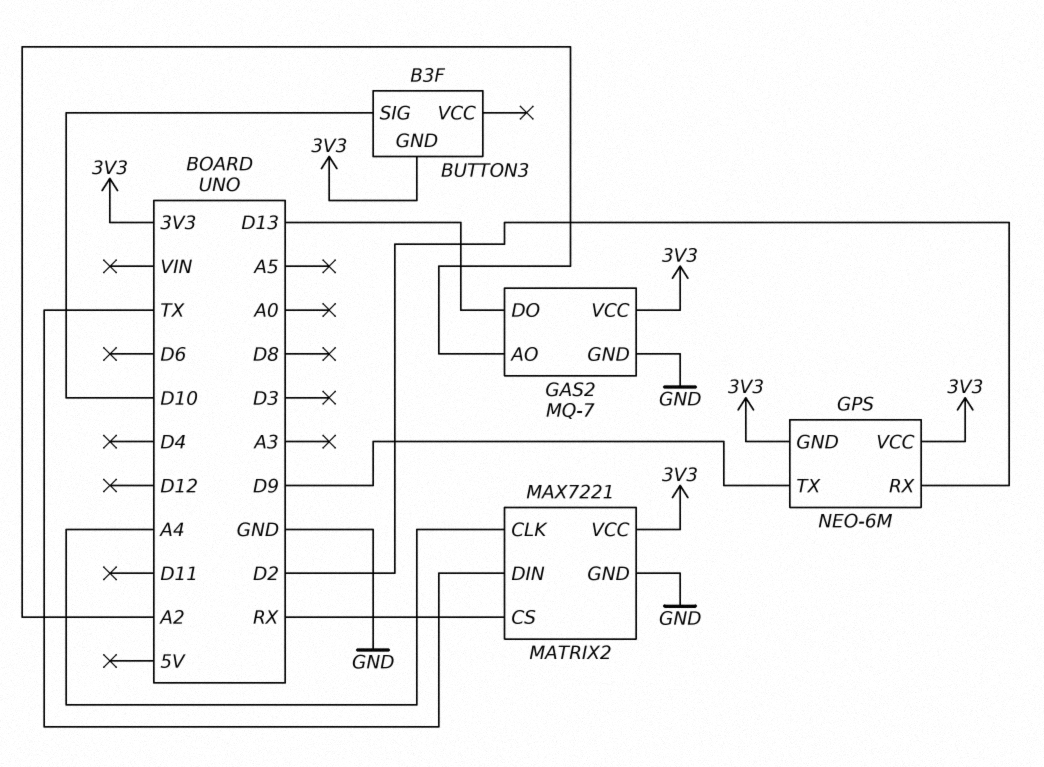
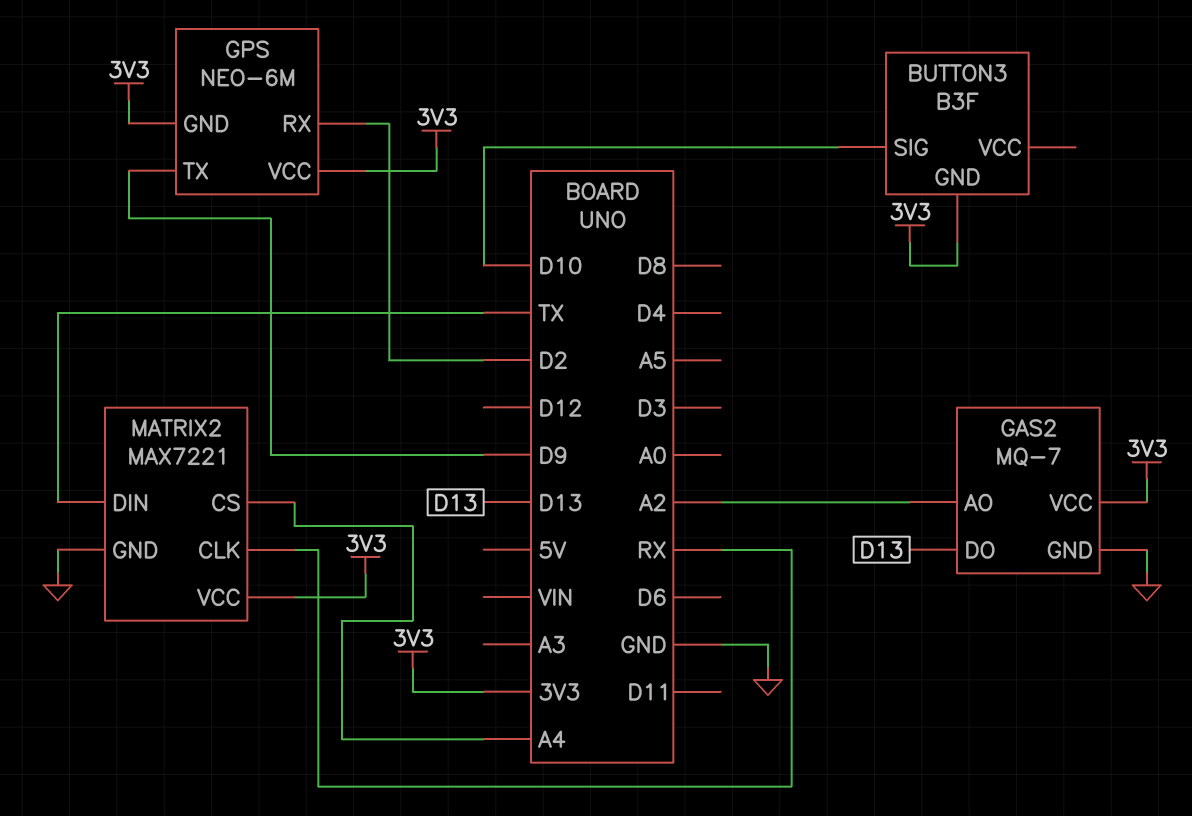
MATRIX2 pin CLK: A4 -> RX
MATRIX2 pin CS: RX -> A4

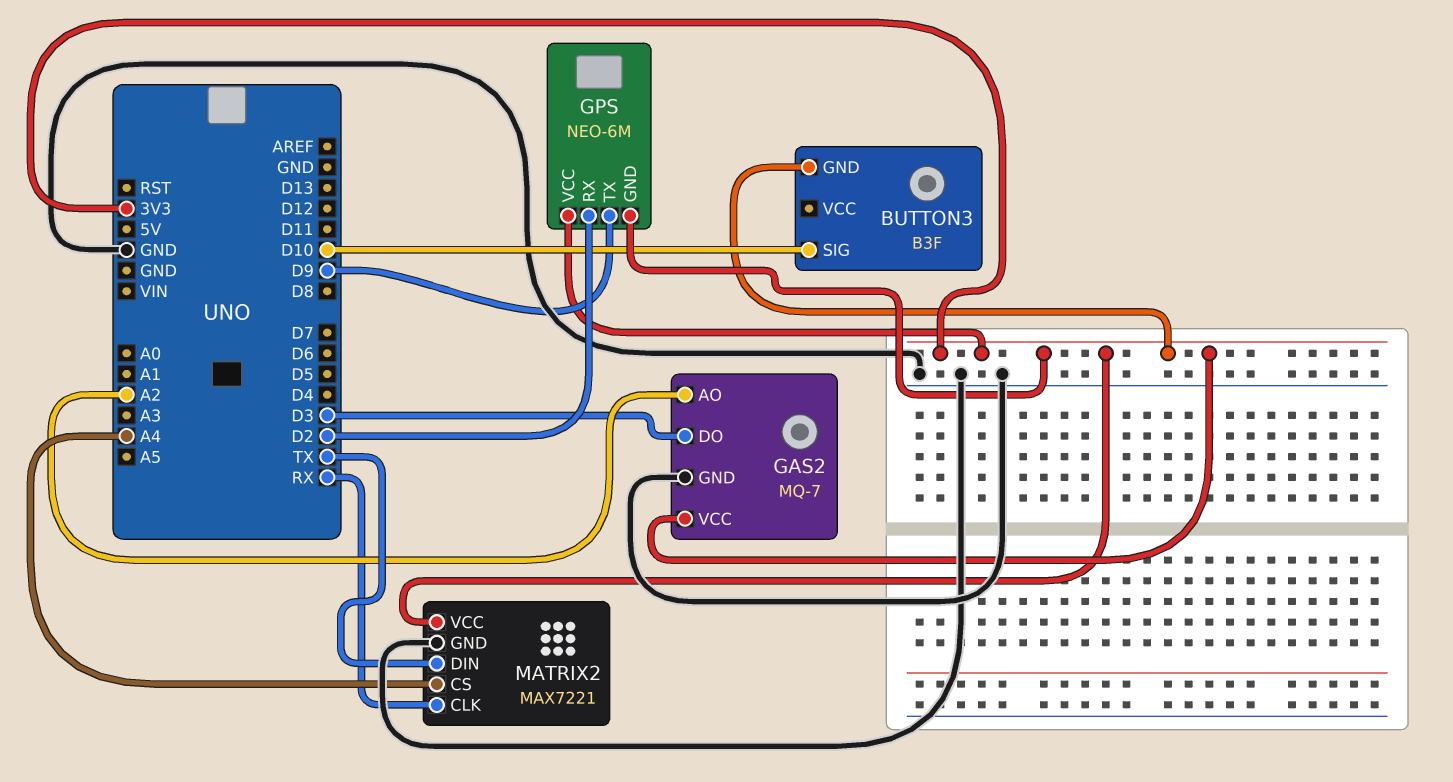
GAS2 pin DO: D13 -> D3

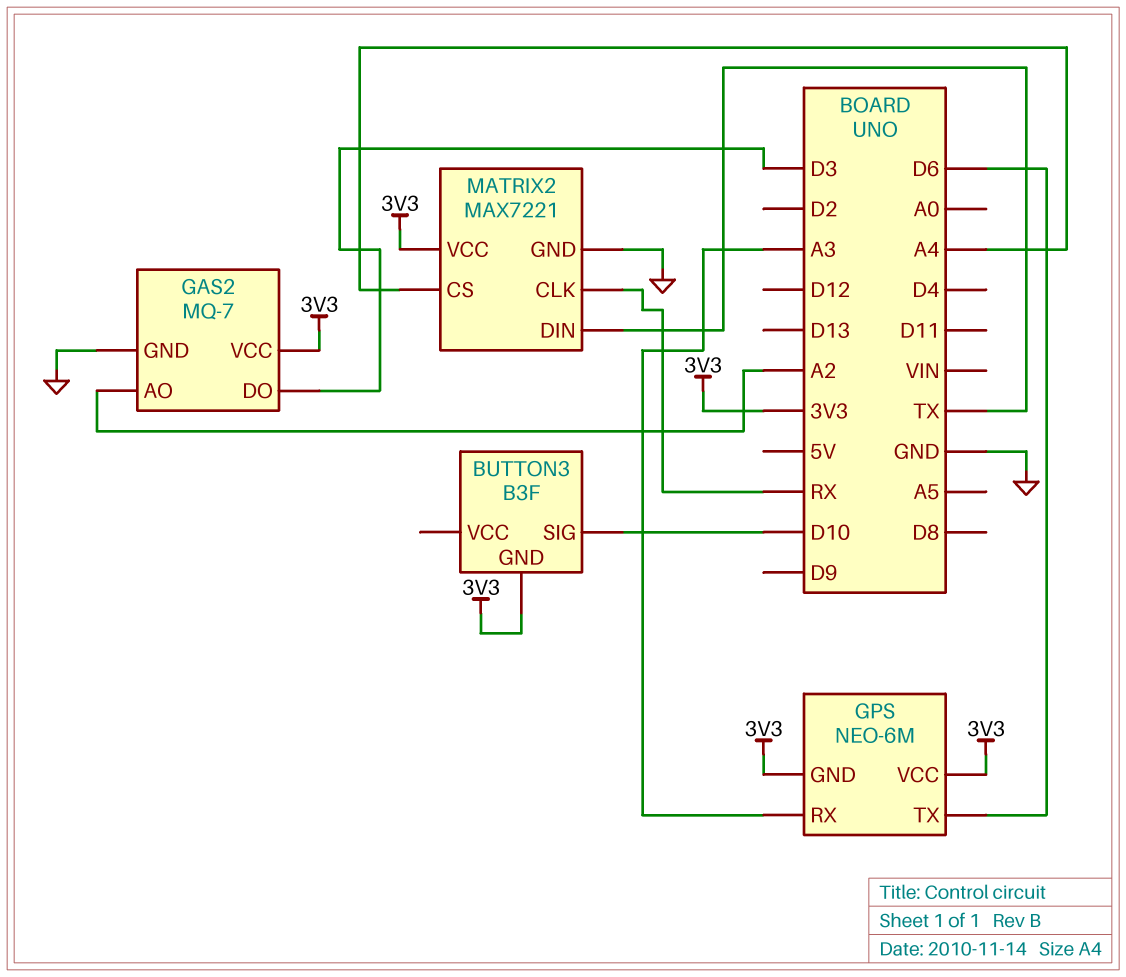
GPS pin RX: D2 -> A3
GPS pin TX: D9 -> D6

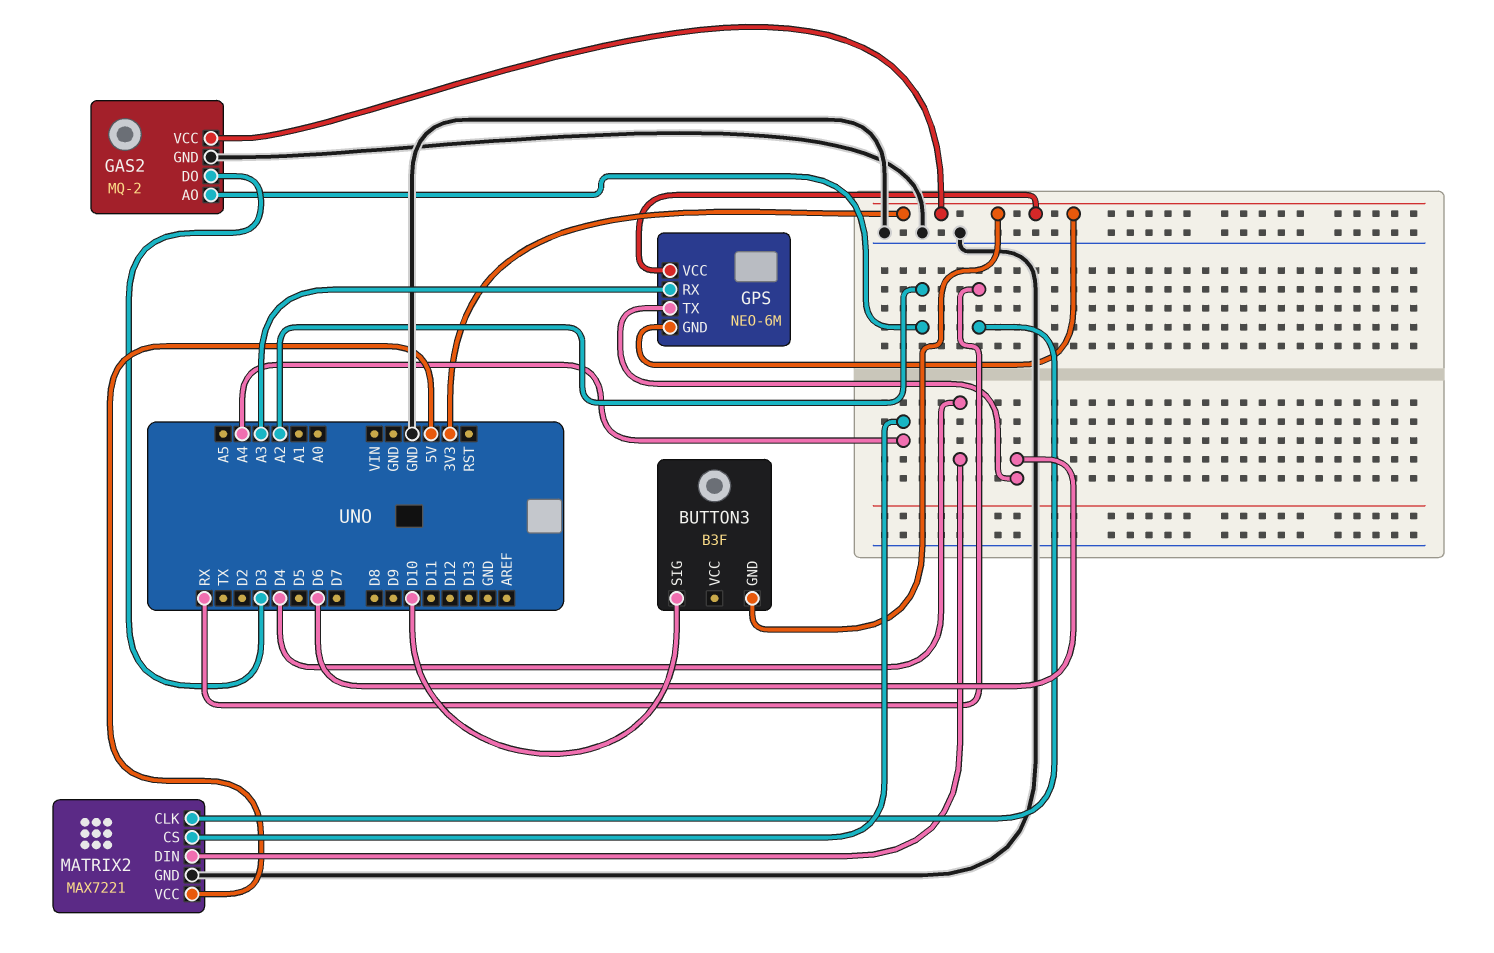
GAS2: MQ-7 -> MQ-2
MATRIX2 pin DIN: TX -> D4
MATRIX2 pin VCC: 3V3 -> 5V

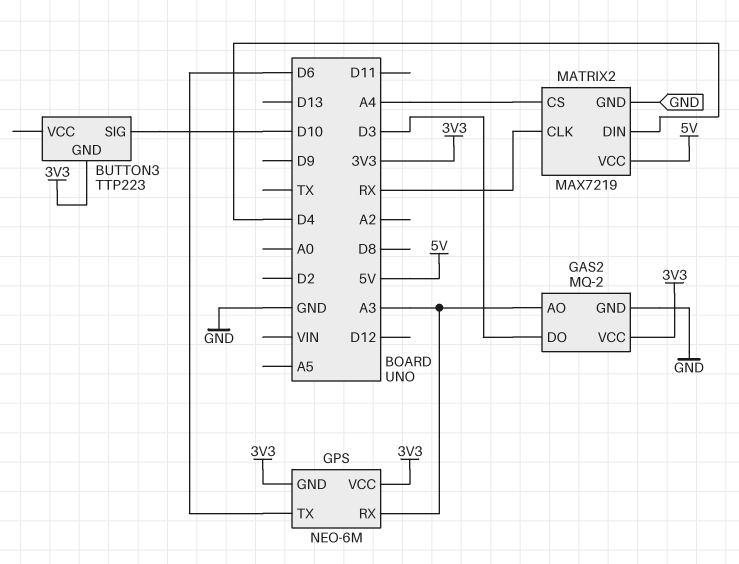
BUTTON3: B3F -> TTP223
GAS2 pin AO: A2 -> A3
MATRIX2: MAX7221 -> MAX7219

